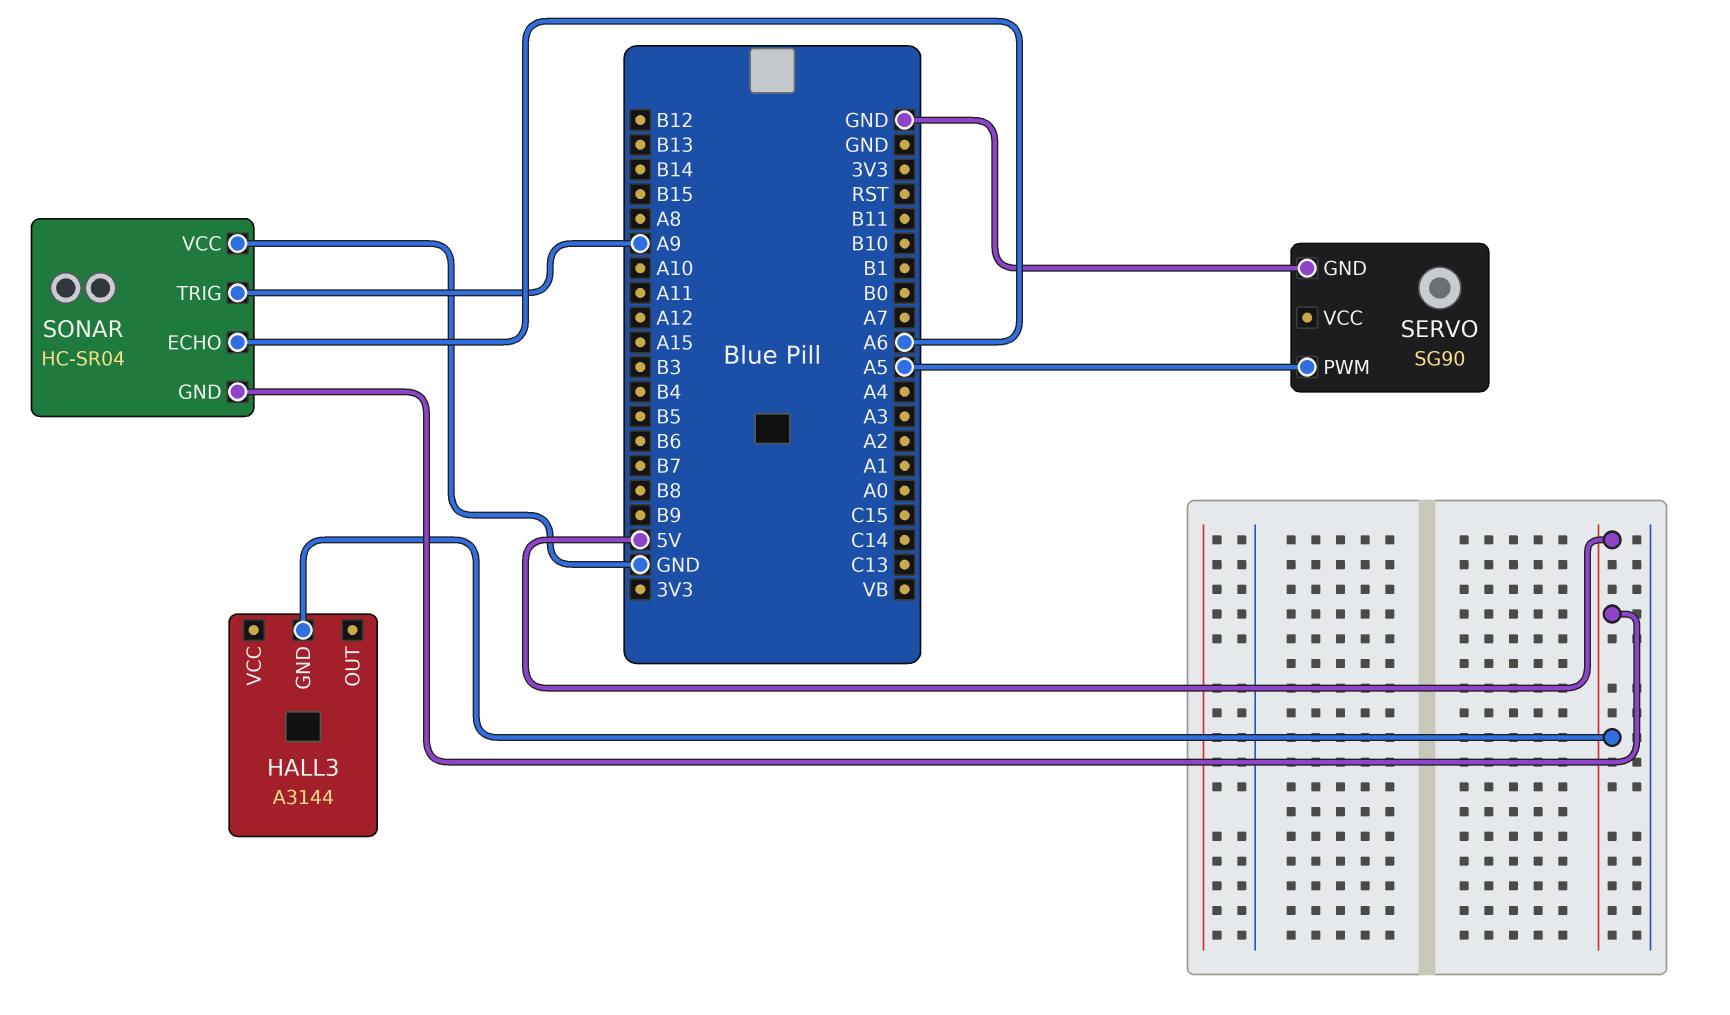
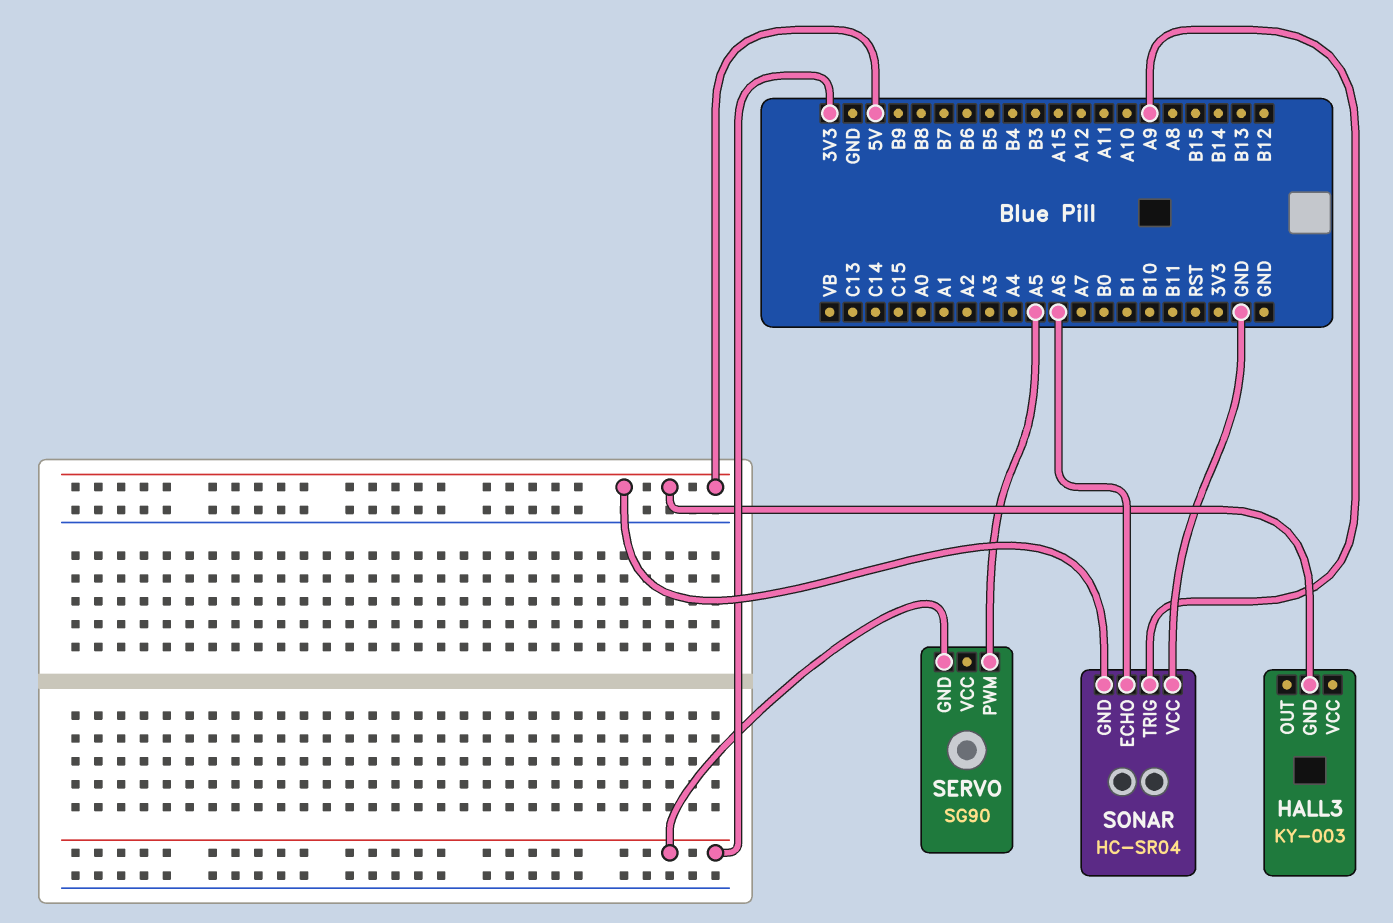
HALL3: A3144 -> KY-003
SERVO pin GND: GND -> 3V3

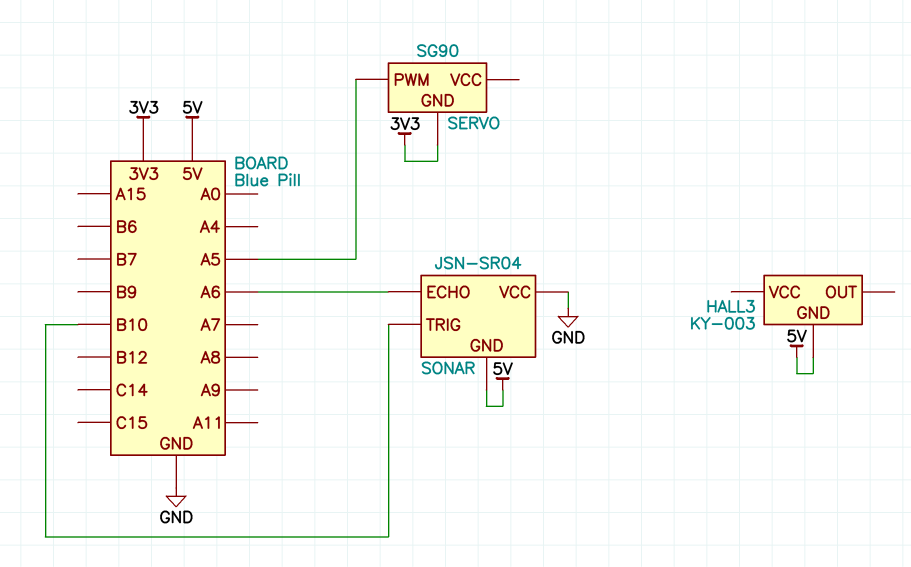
SONAR: HC-SR04 -> JSN-SR04
SONAR pin TRIG: A9 -> B10

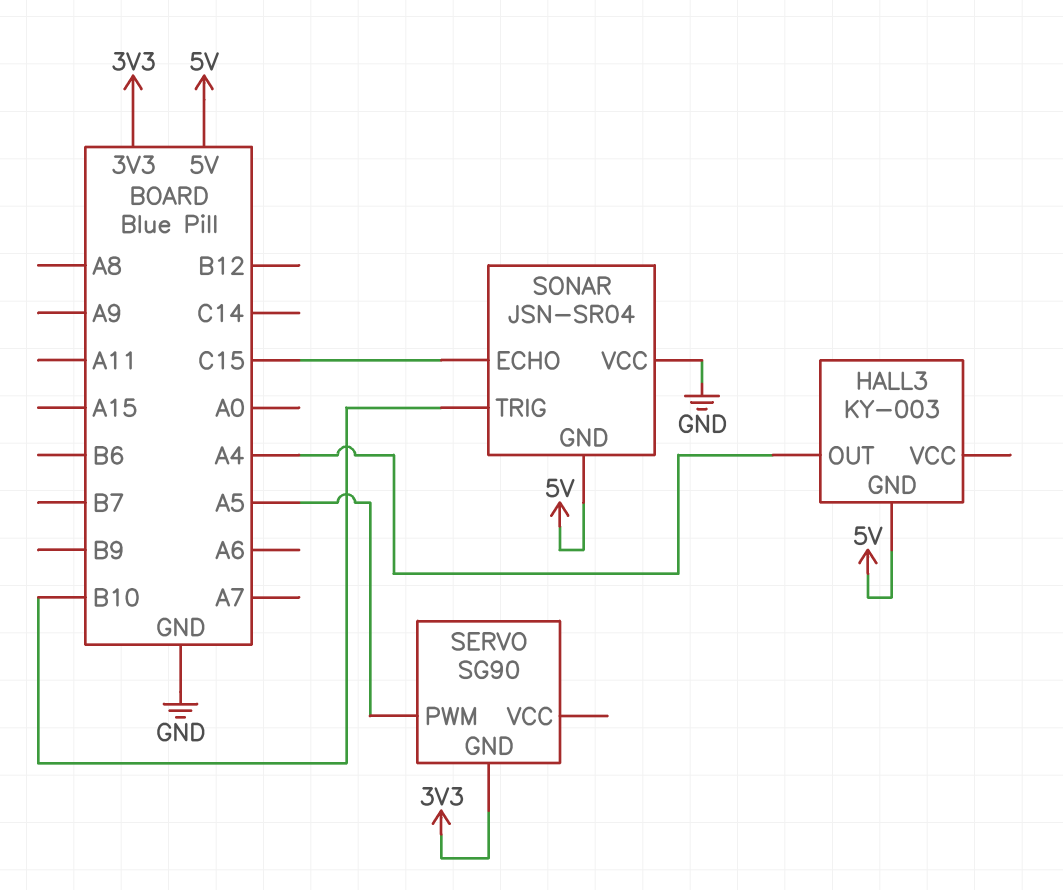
HALL3 pin OUT: none -> A4
SONAR pin ECHO: A6 -> C15

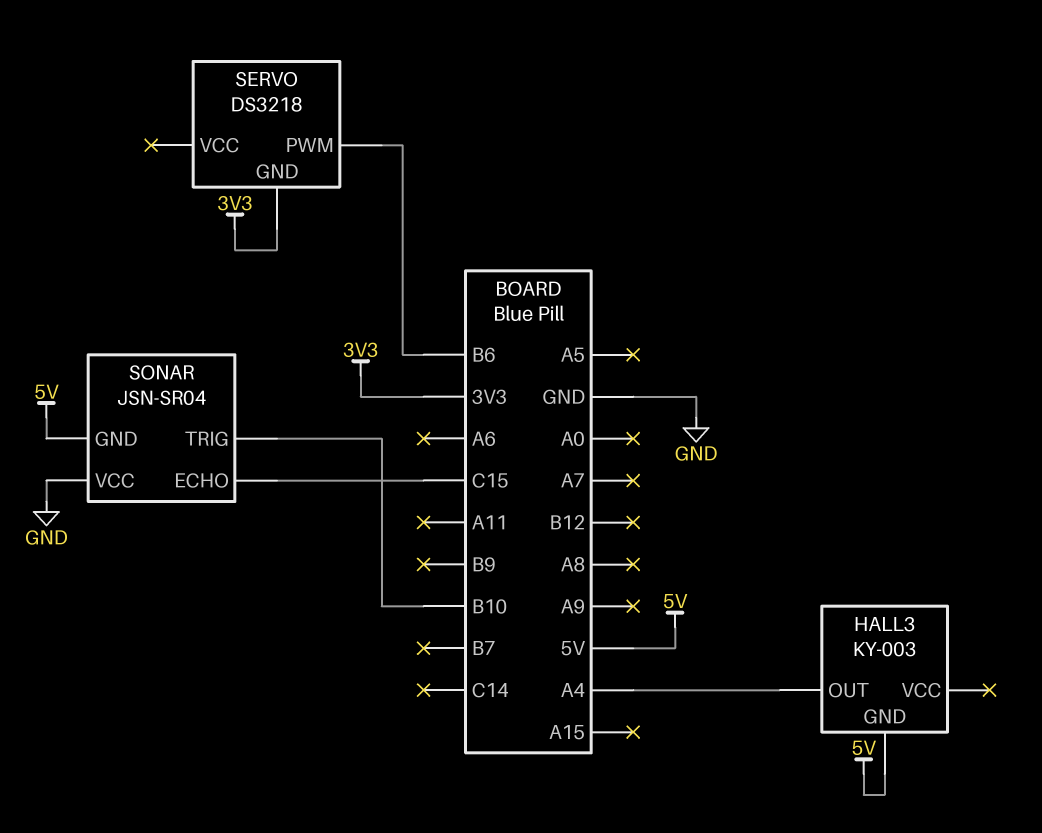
SERVO: SG90 -> DS3218
SERVO pin PWM: A5 -> B6

